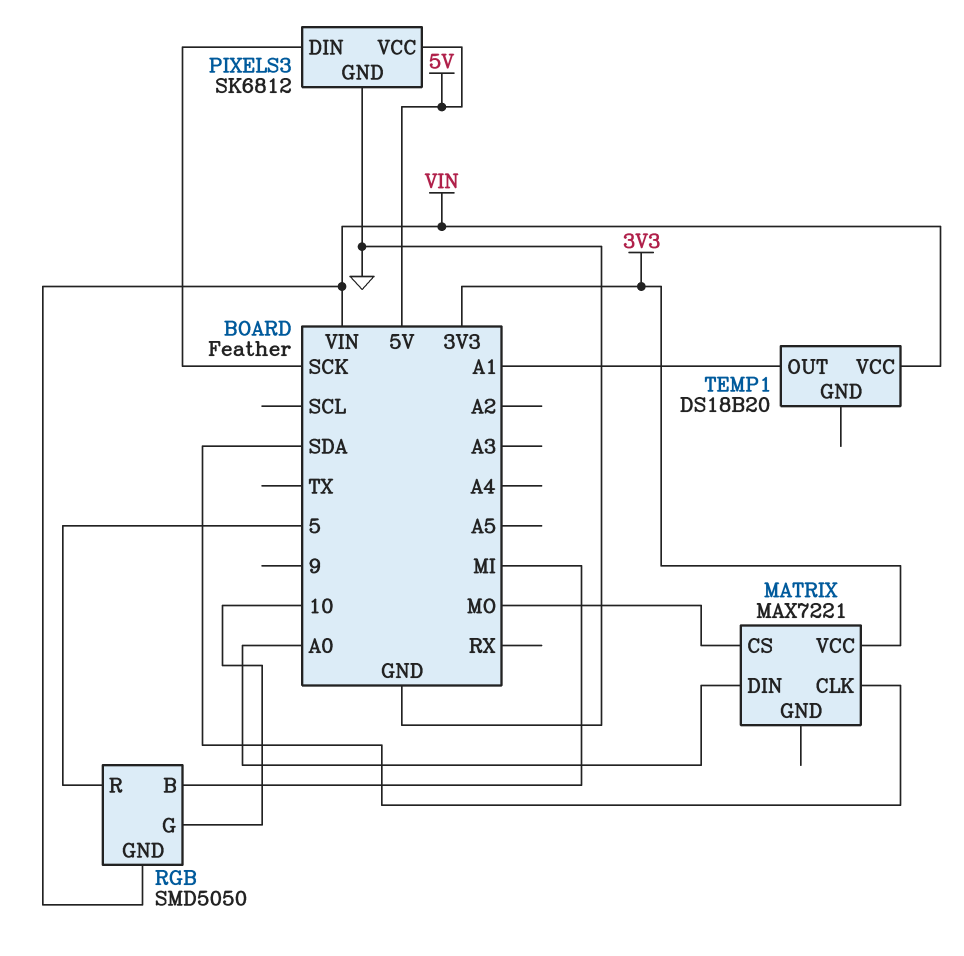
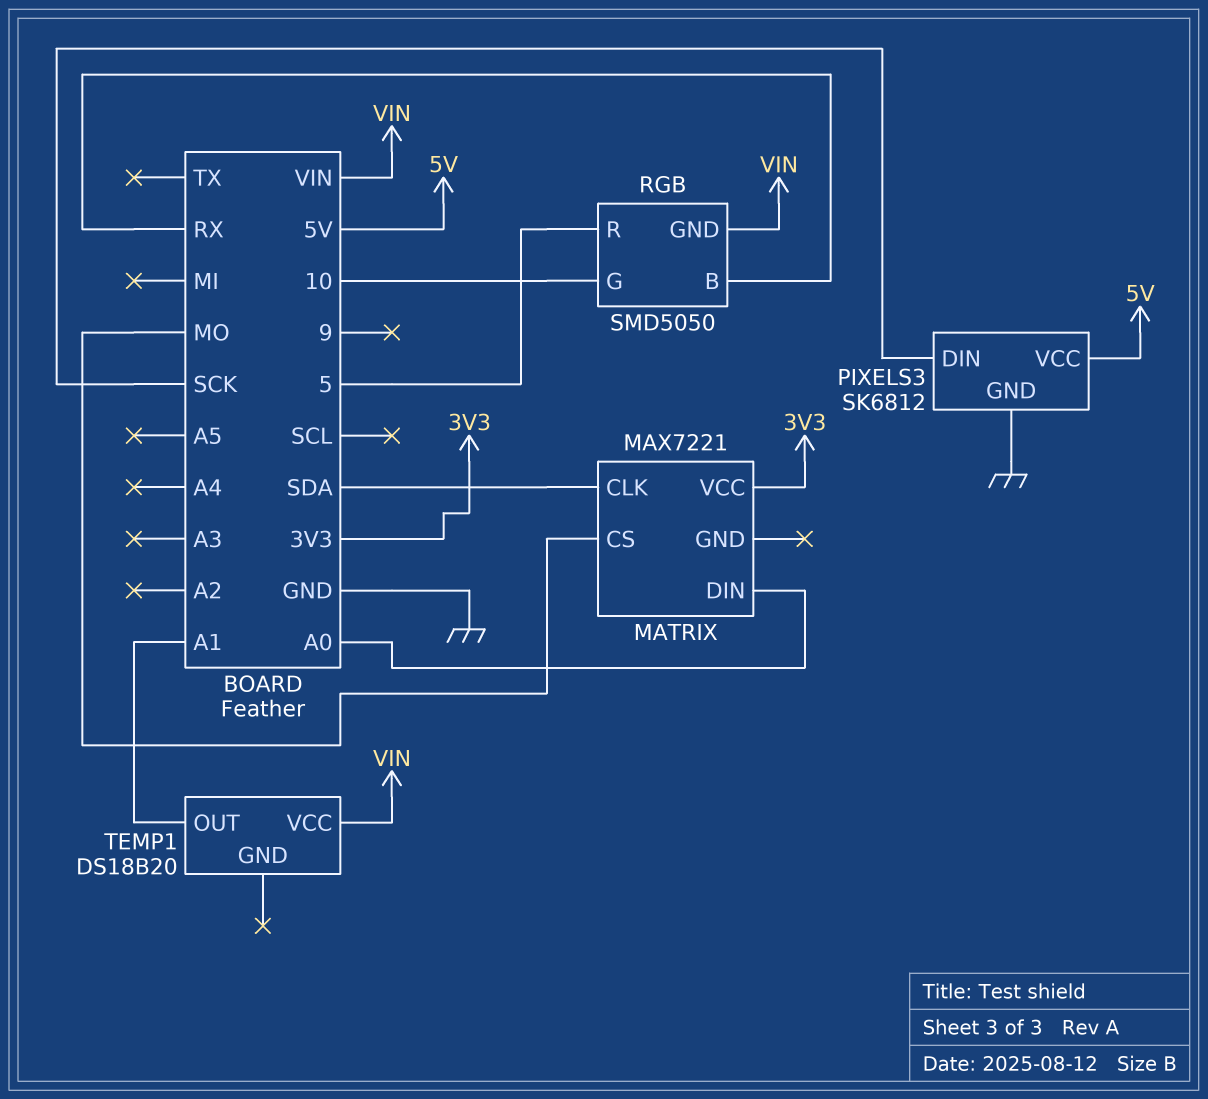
RGB pin B: MI -> RX

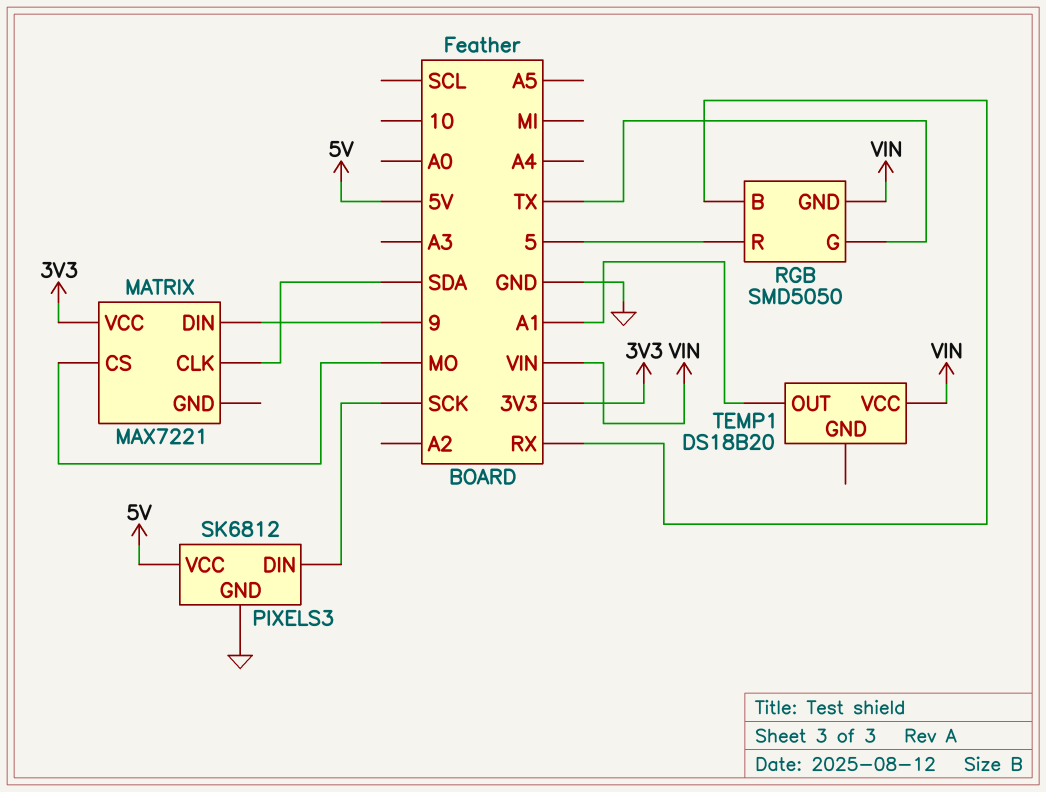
MATRIX pin DIN: A0 -> 9
RGB pin G: 10 -> TX

